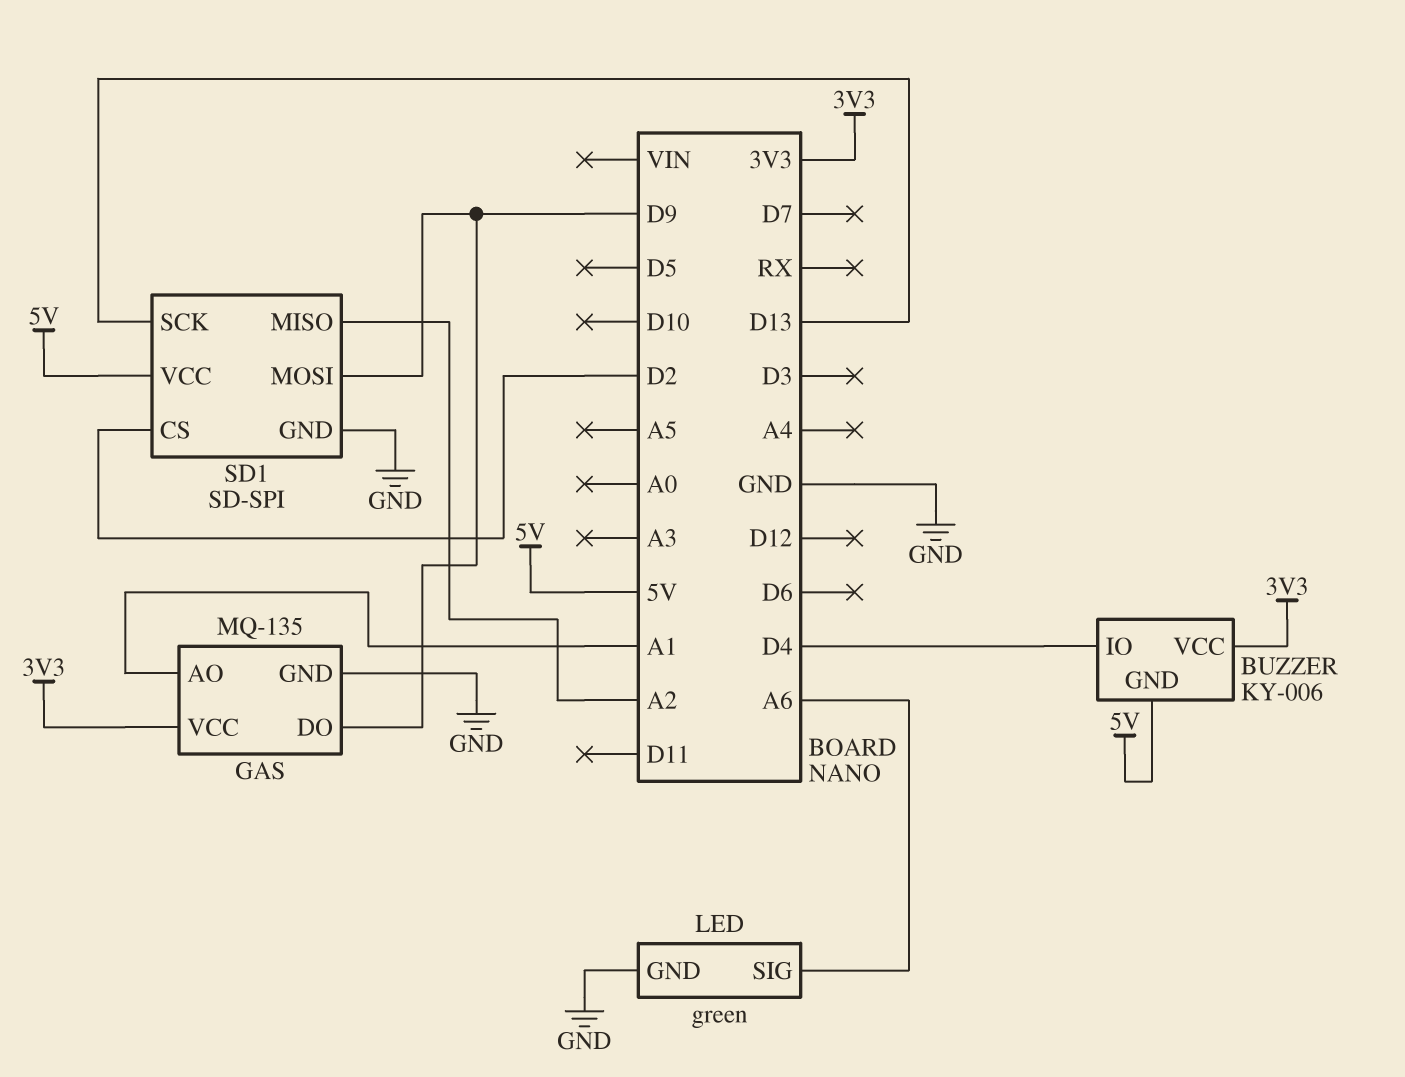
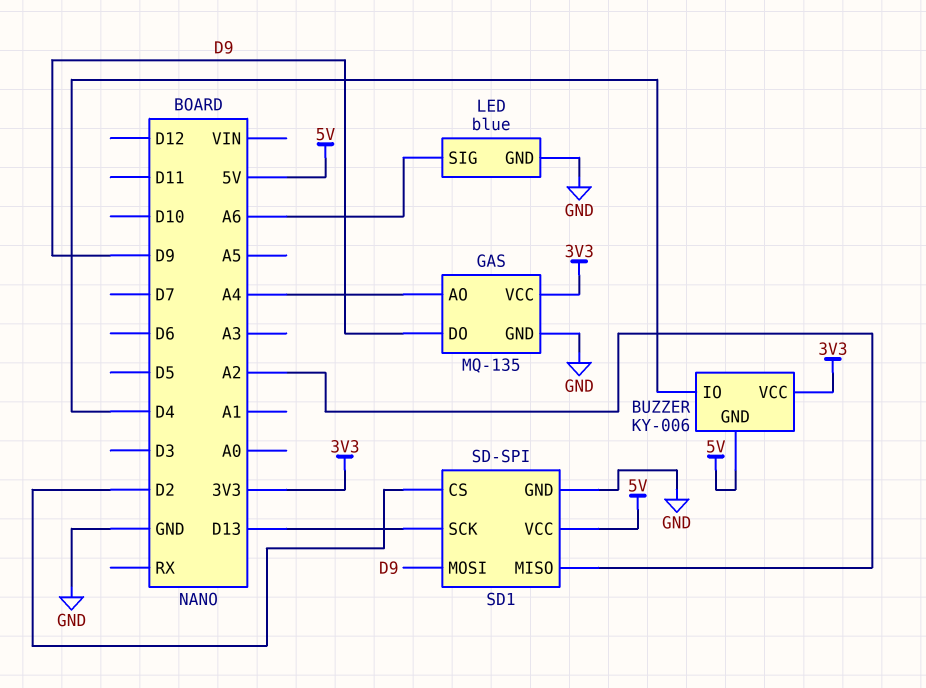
GAS pin AO: A1 -> A4
LED: green -> blue

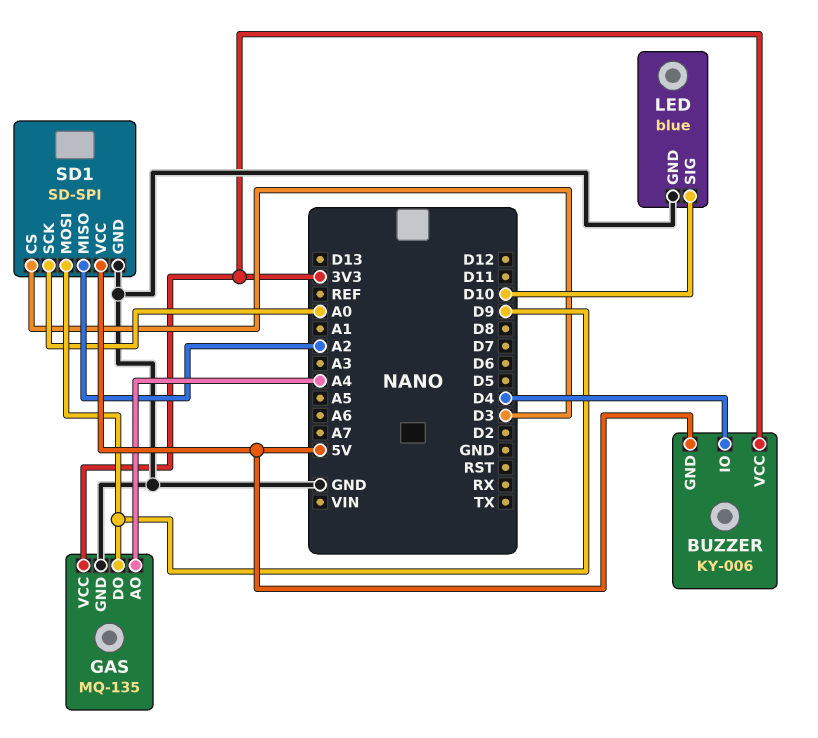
LED pin SIG: A6 -> D10
SD1 pin CS: D2 -> D3
SD1 pin SCK: D13 -> A0

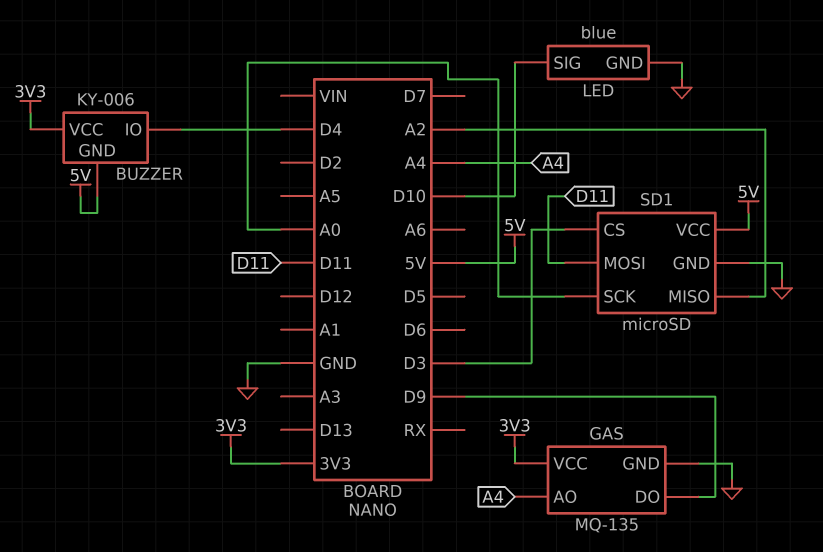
SD1: SD-SPI -> microSD
SD1 pin MOSI: D9 -> D11

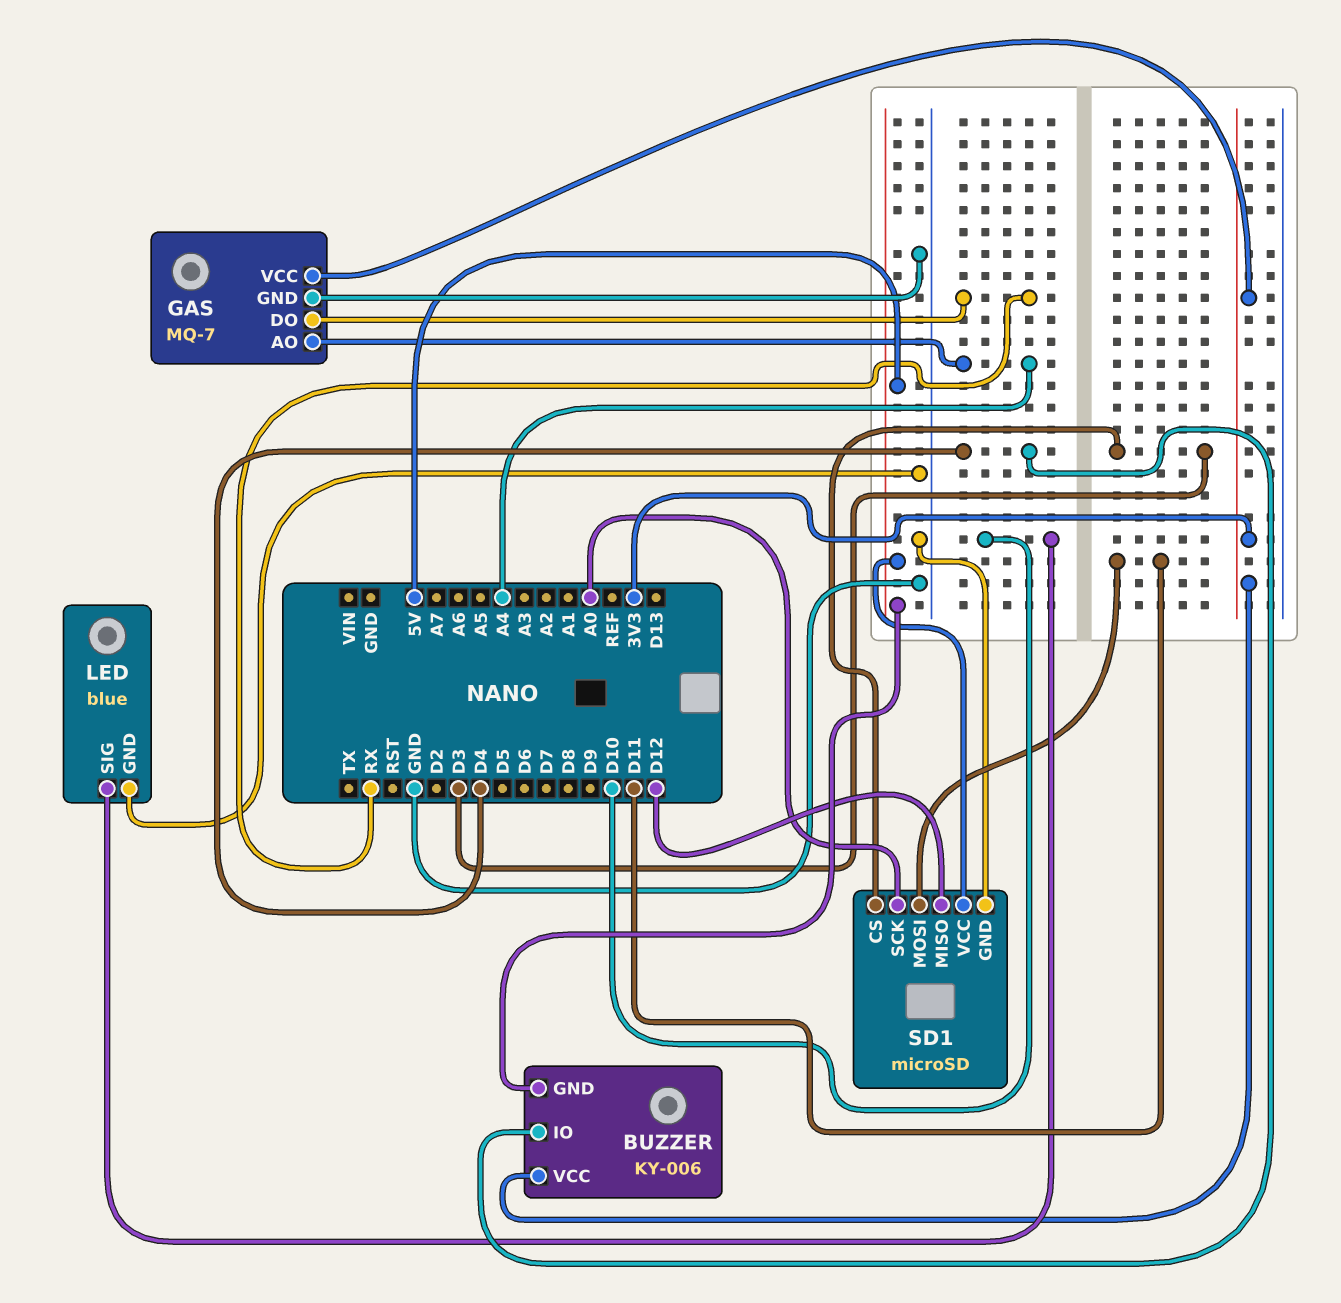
GAS: MQ-135 -> MQ-7
GAS pin DO: D9 -> RX
SD1 pin MISO: A2 -> D12

